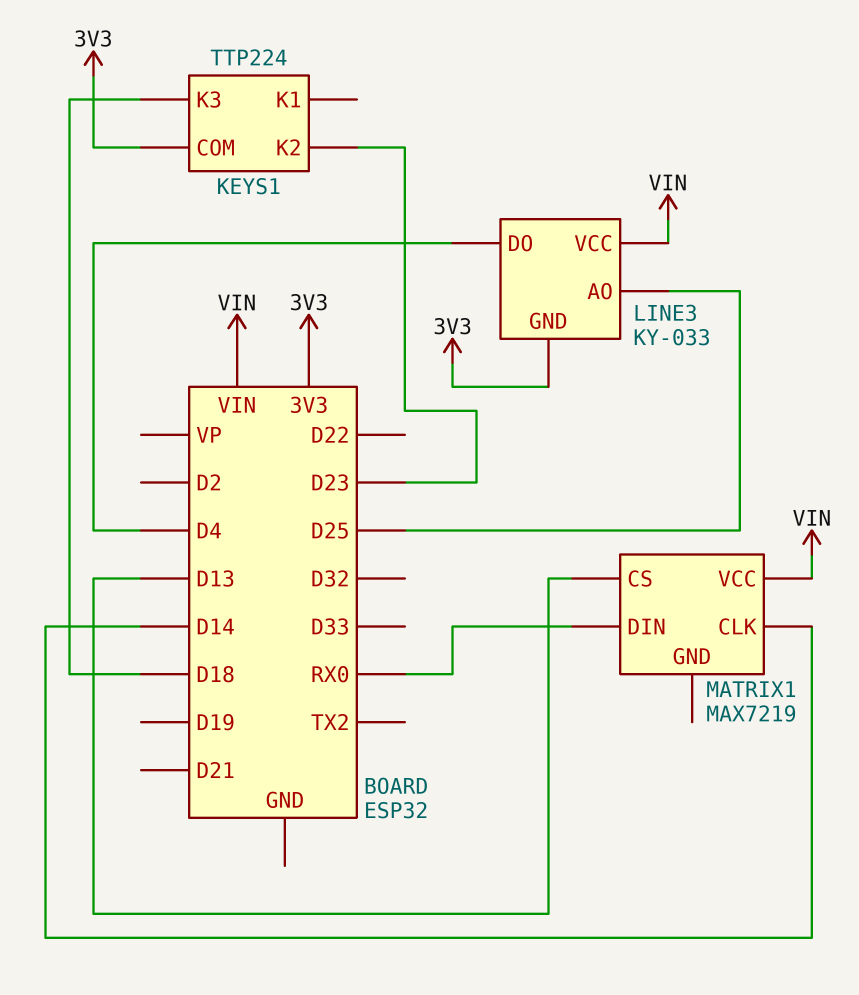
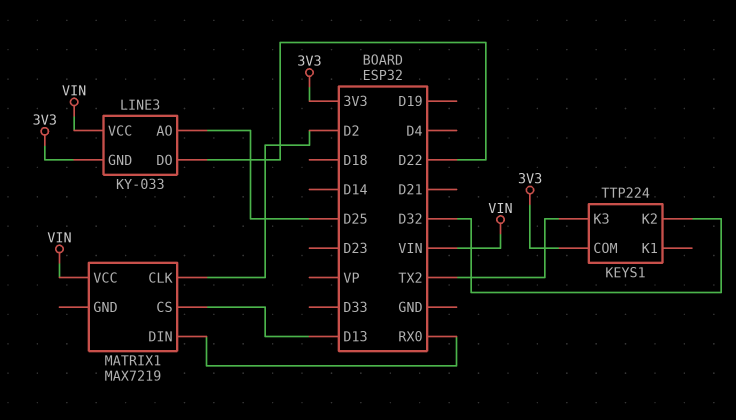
KEYS1 pin K2: D23 -> D32
KEYS1 pin K3: D18 -> TX2
LINE3 pin DO: D4 -> D22
MATRIX1 pin CLK: D14 -> D2

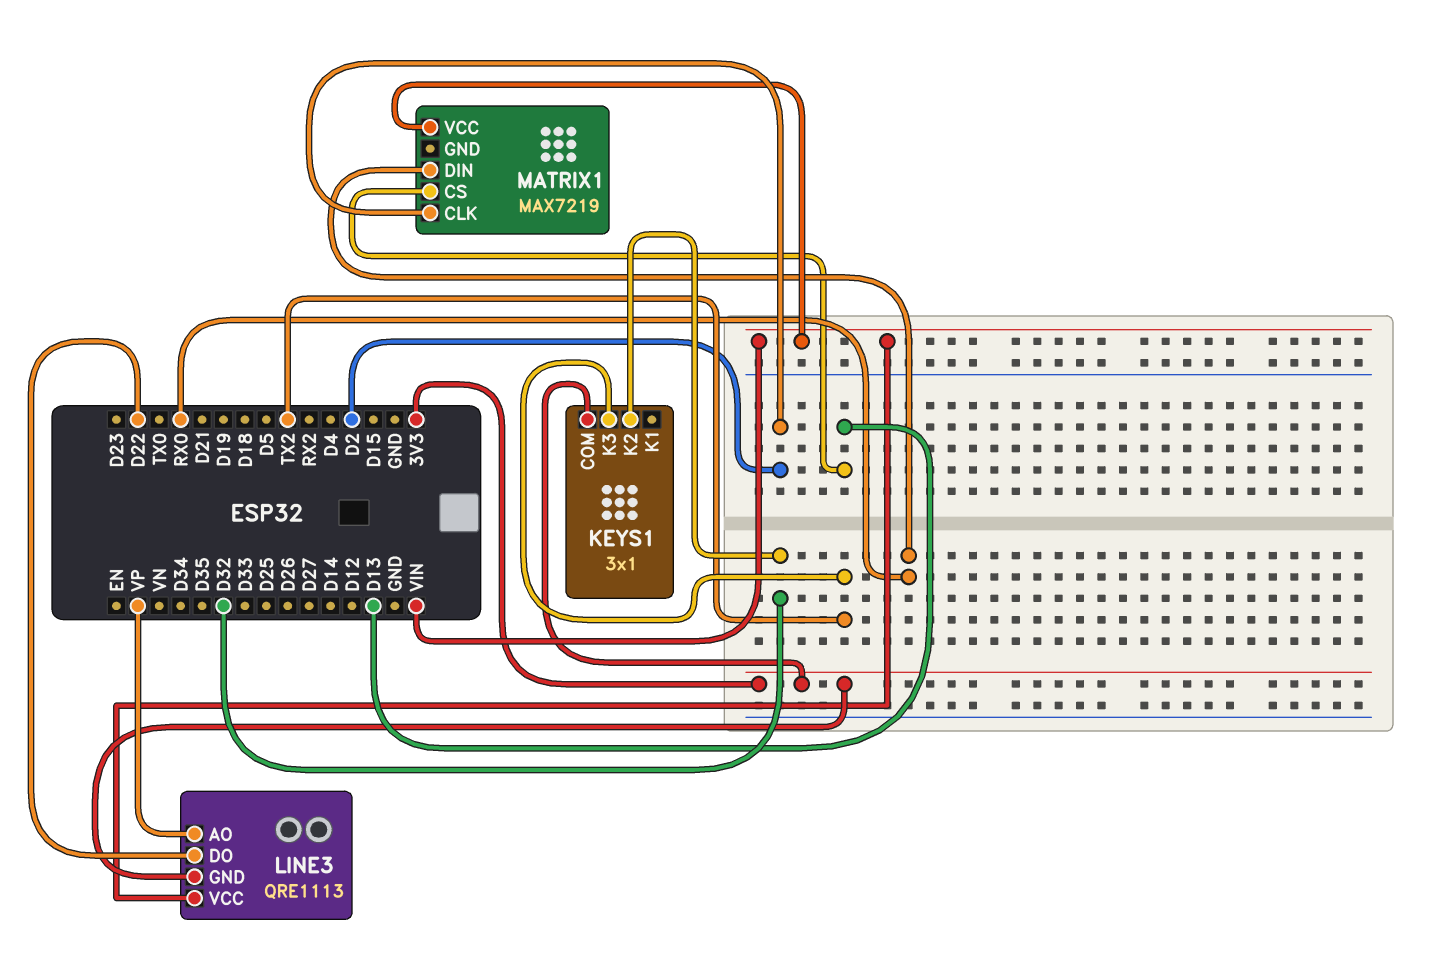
KEYS1: TTP224 -> 3x1
LINE3: KY-033 -> QRE1113
LINE3 pin AO: D25 -> VP

